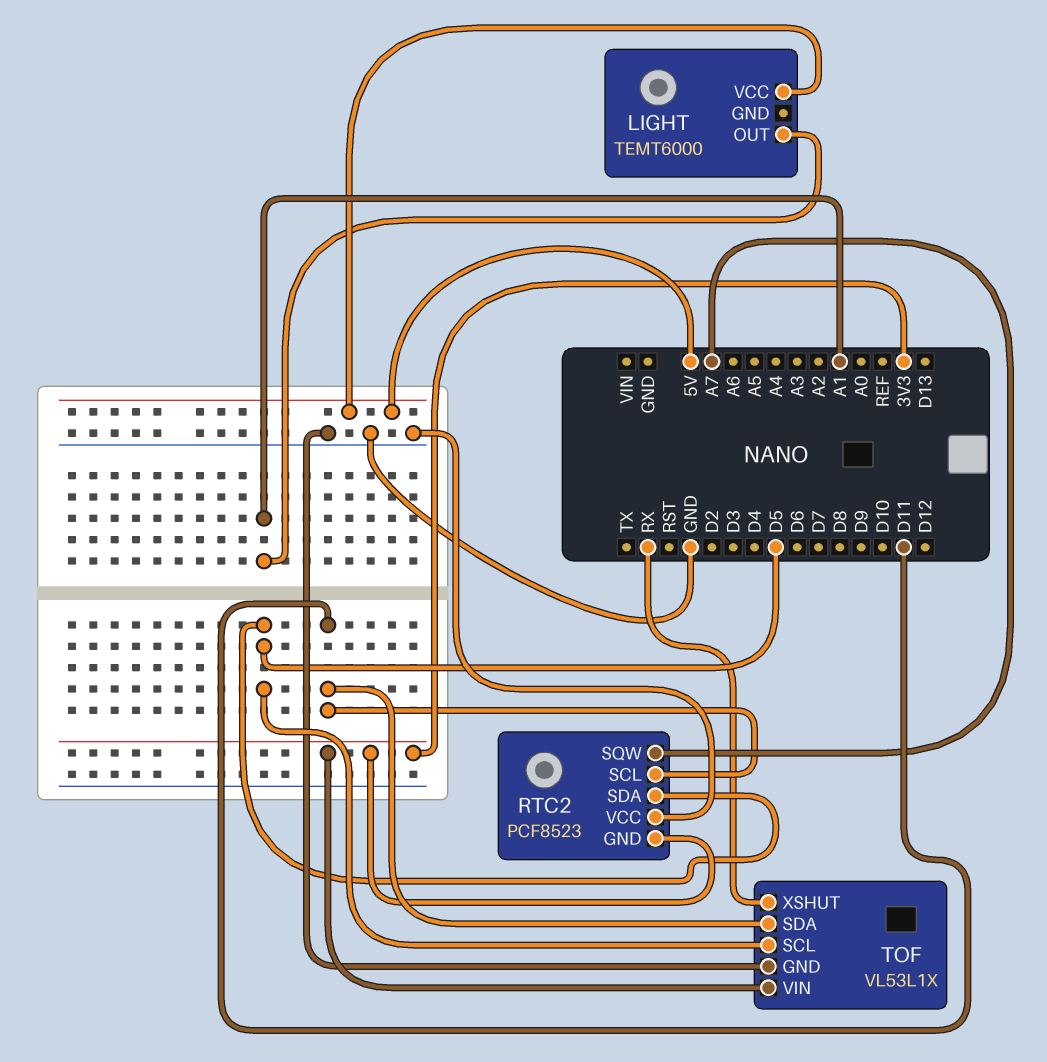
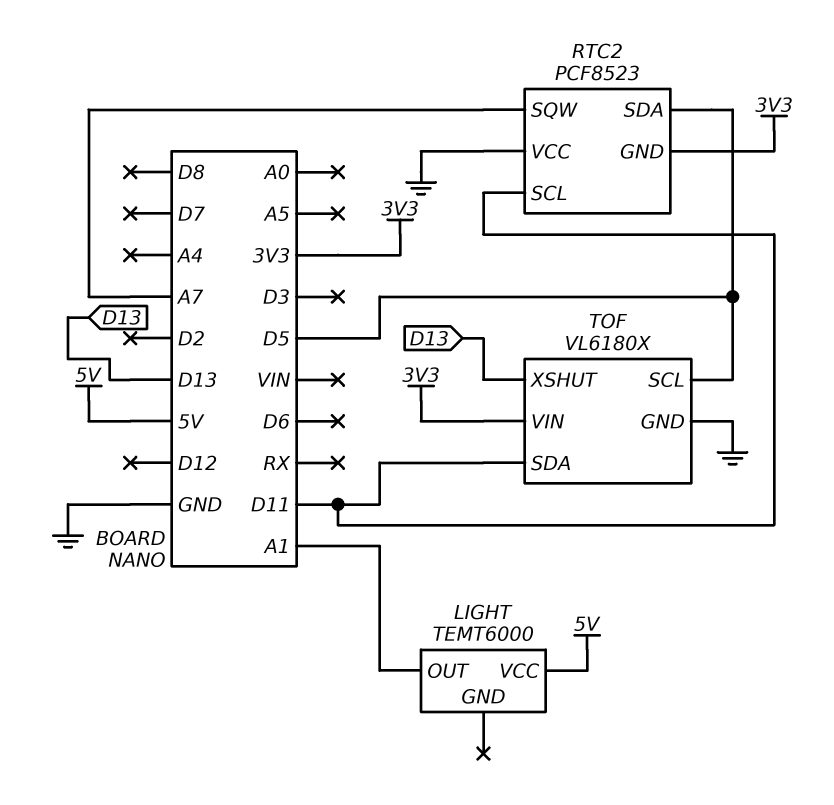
TOF: VL53L1X -> VL6180X
TOF pin XSHUT: RX -> D13

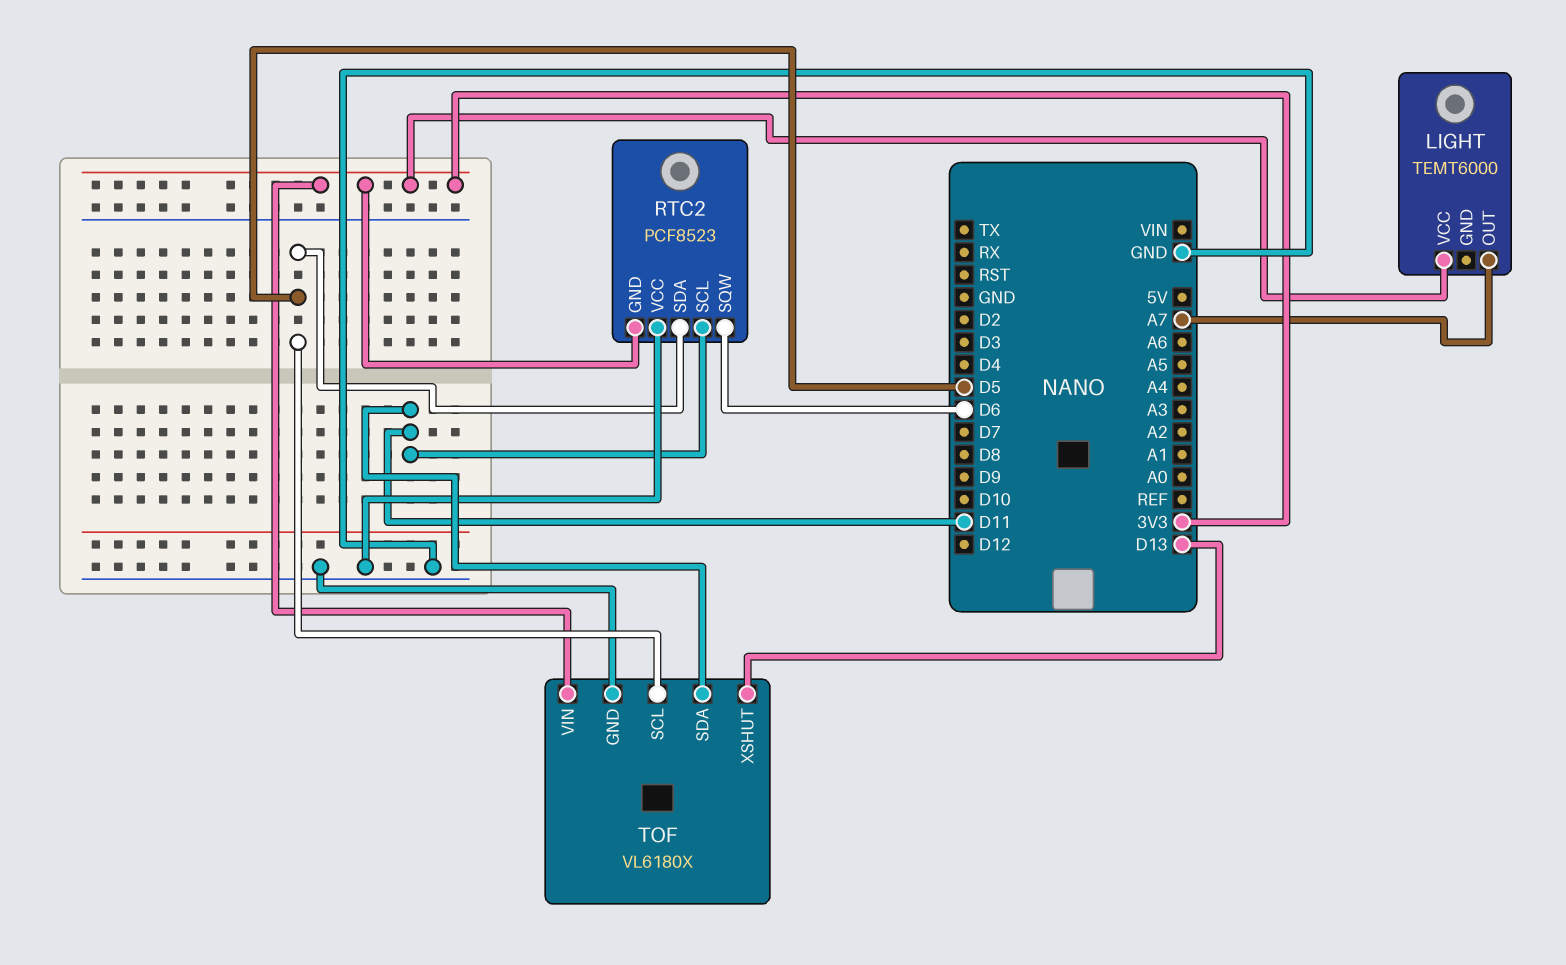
LIGHT pin OUT: A1 -> A7
LIGHT pin VCC: 5V -> 3V3
RTC2 pin SQW: A7 -> D6

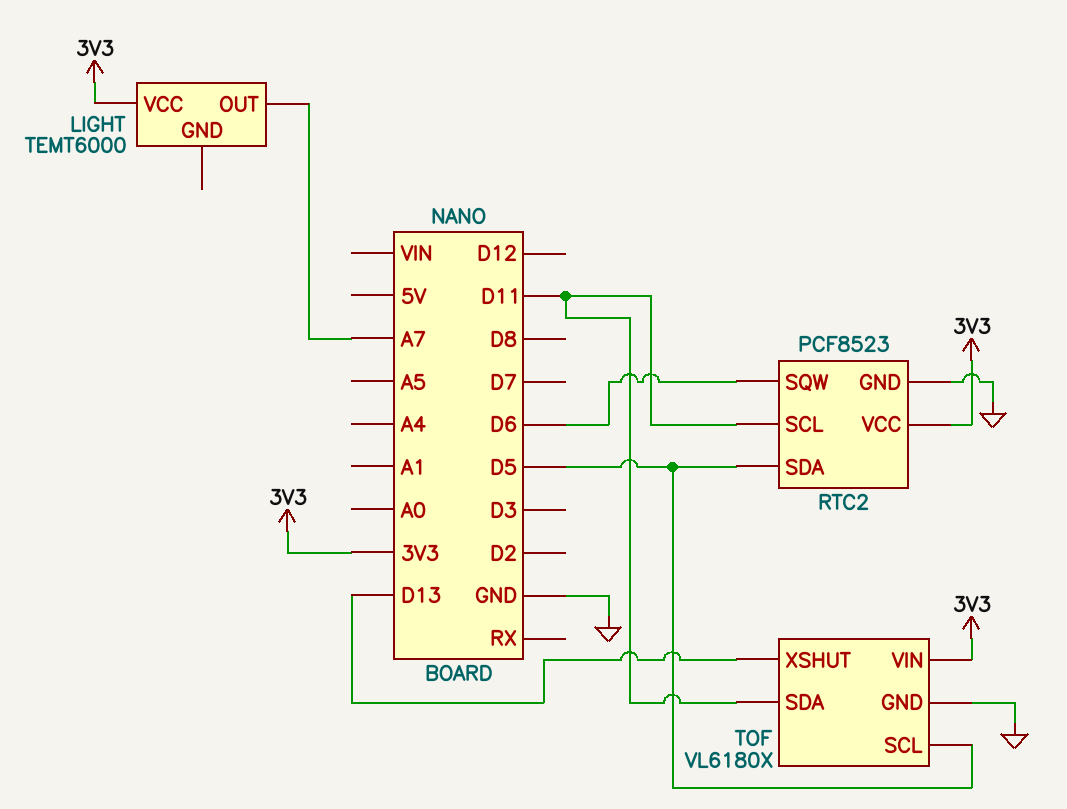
RTC2 pin GND: 3V3 -> GND
RTC2 pin VCC: GND -> 3V3

